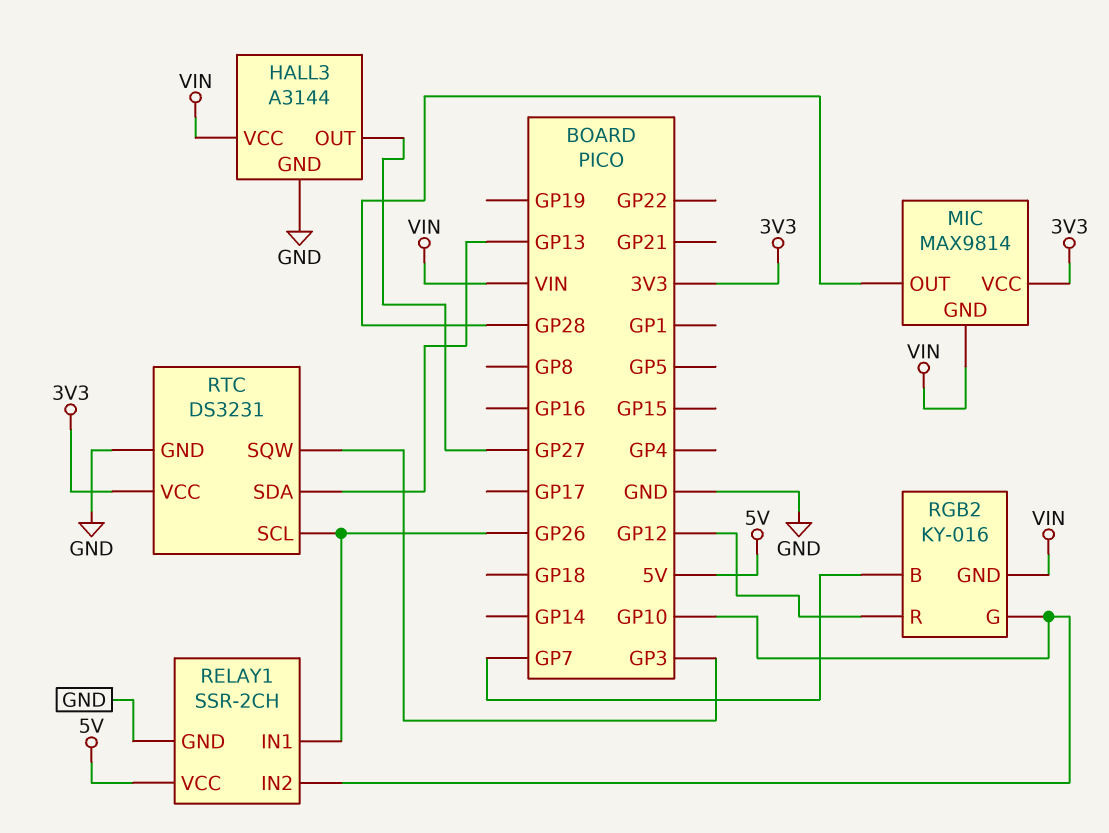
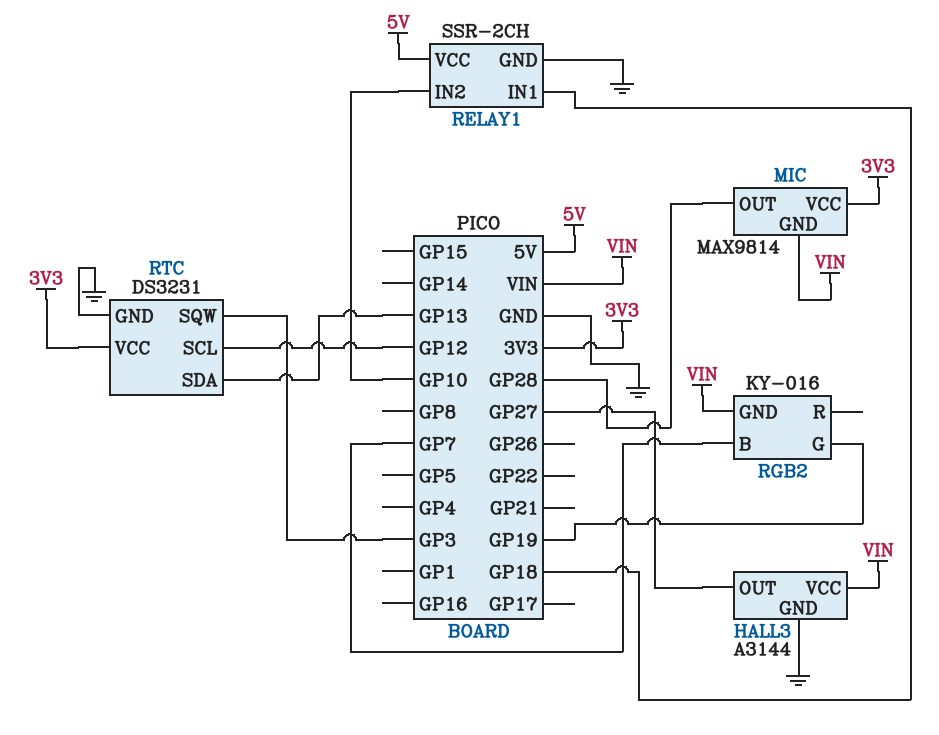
RELAY1 pin IN1: GP26 -> GP18
RGB2 pin G: GP10 -> GP19
RGB2 pin R: GP12 -> none
RTC pin SCL: GP26 -> GP12

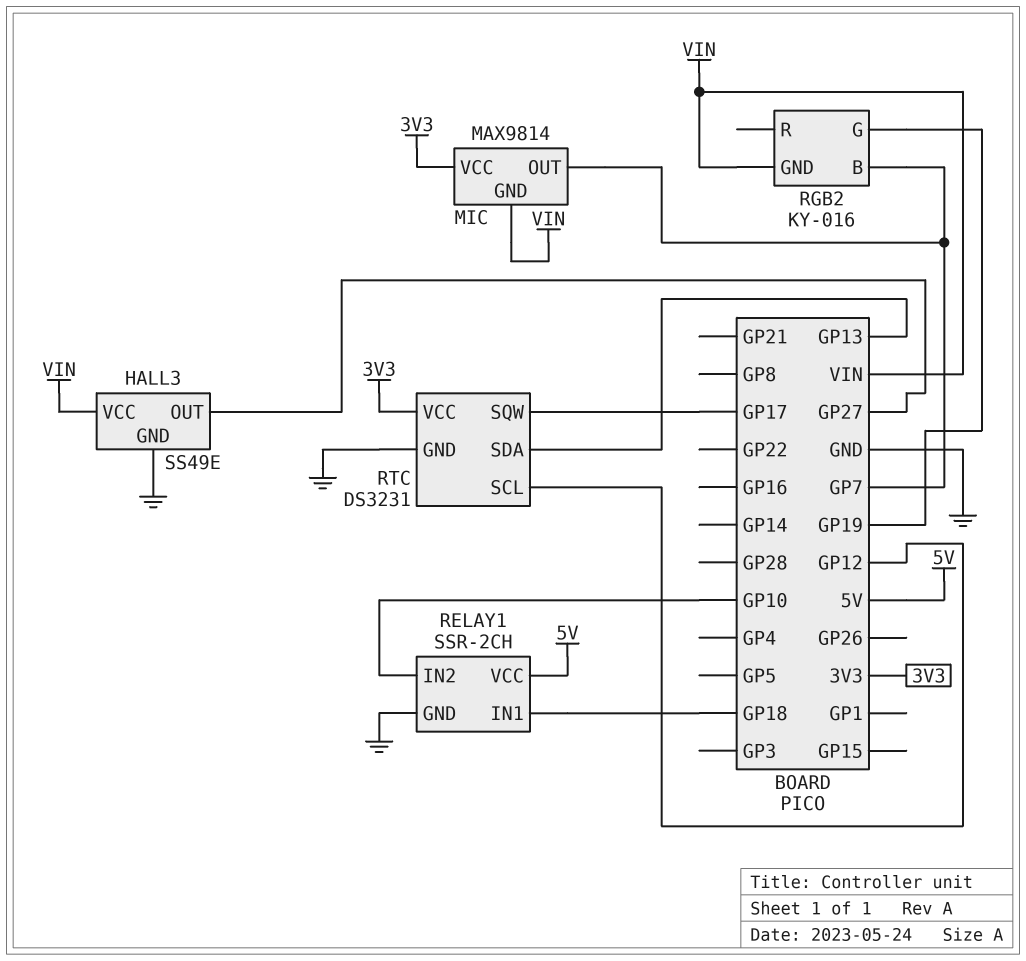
HALL3: A3144 -> SS49E
MIC pin OUT: GP28 -> GP7
RTC pin SQW: GP3 -> GP17

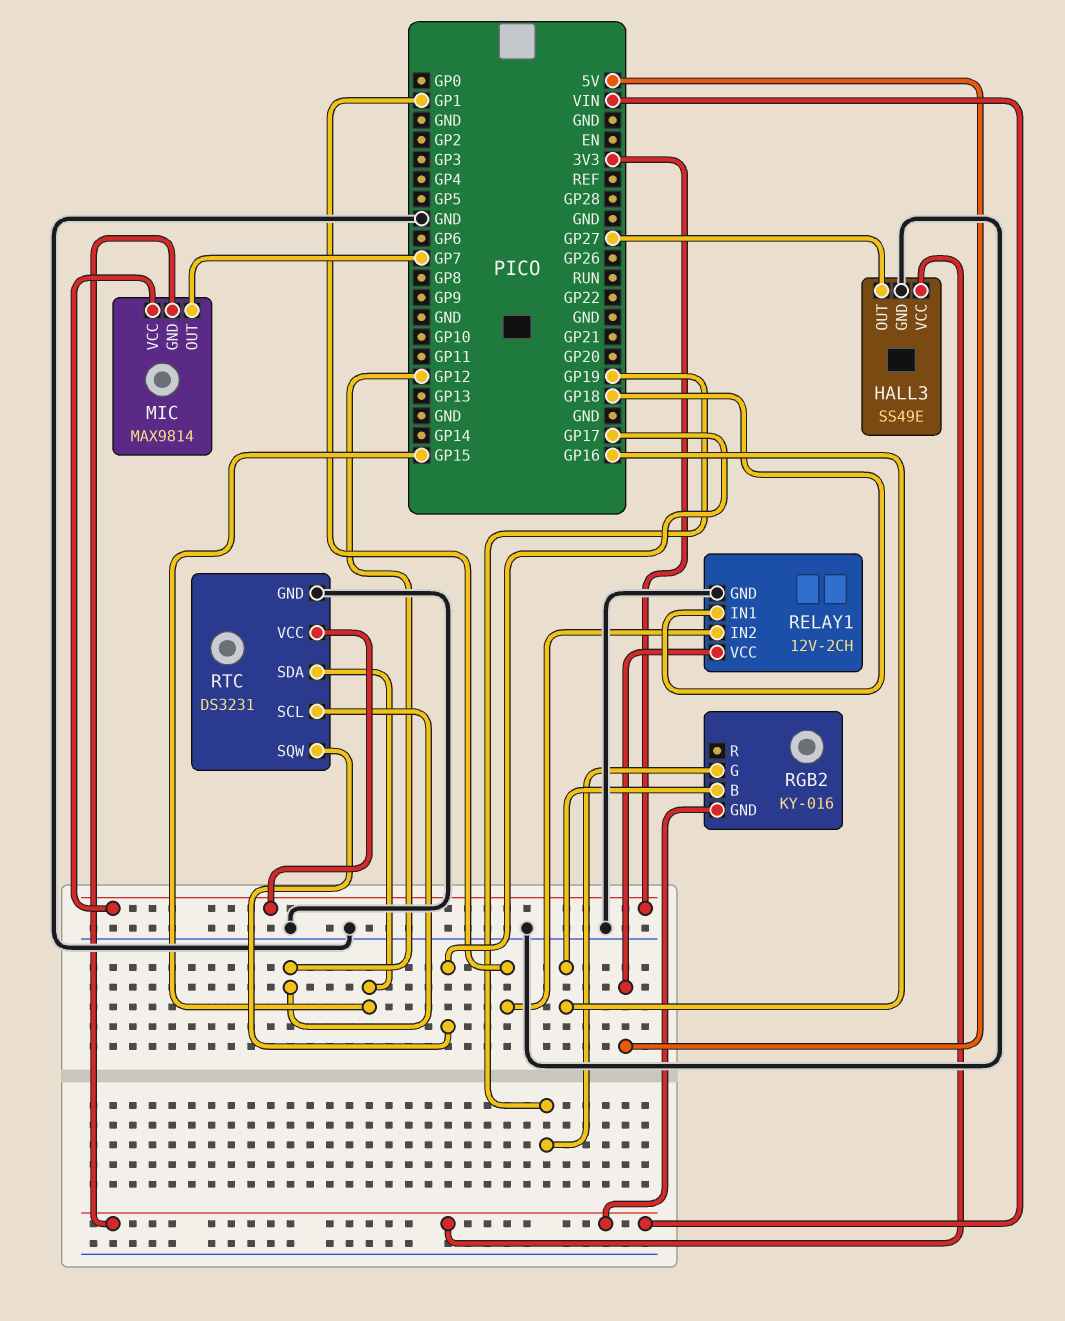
RELAY1: SSR-2CH -> 12V-2CH
RELAY1 pin IN2: GP10 -> GP1
RGB2 pin B: GP7 -> GP16
RTC pin SDA: GP13 -> GP15

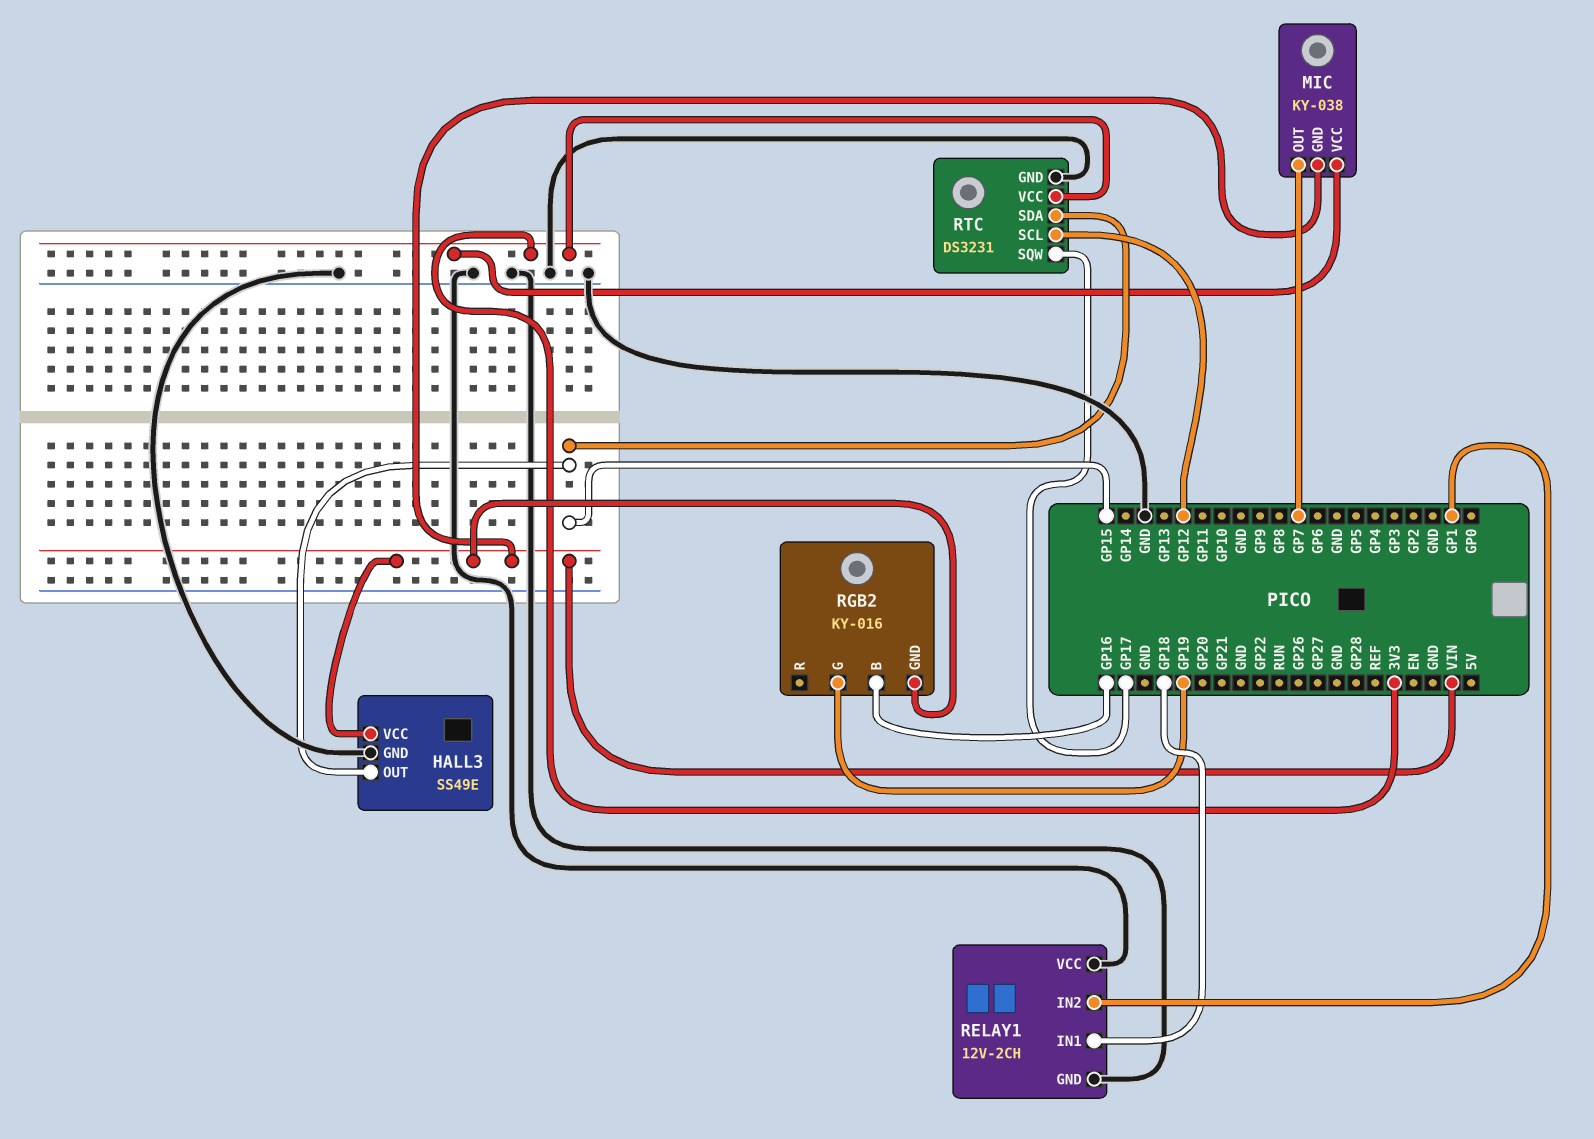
HALL3 pin OUT: GP27 -> GP15
MIC: MAX9814 -> KY-038
RELAY1 pin VCC: 5V -> GND

